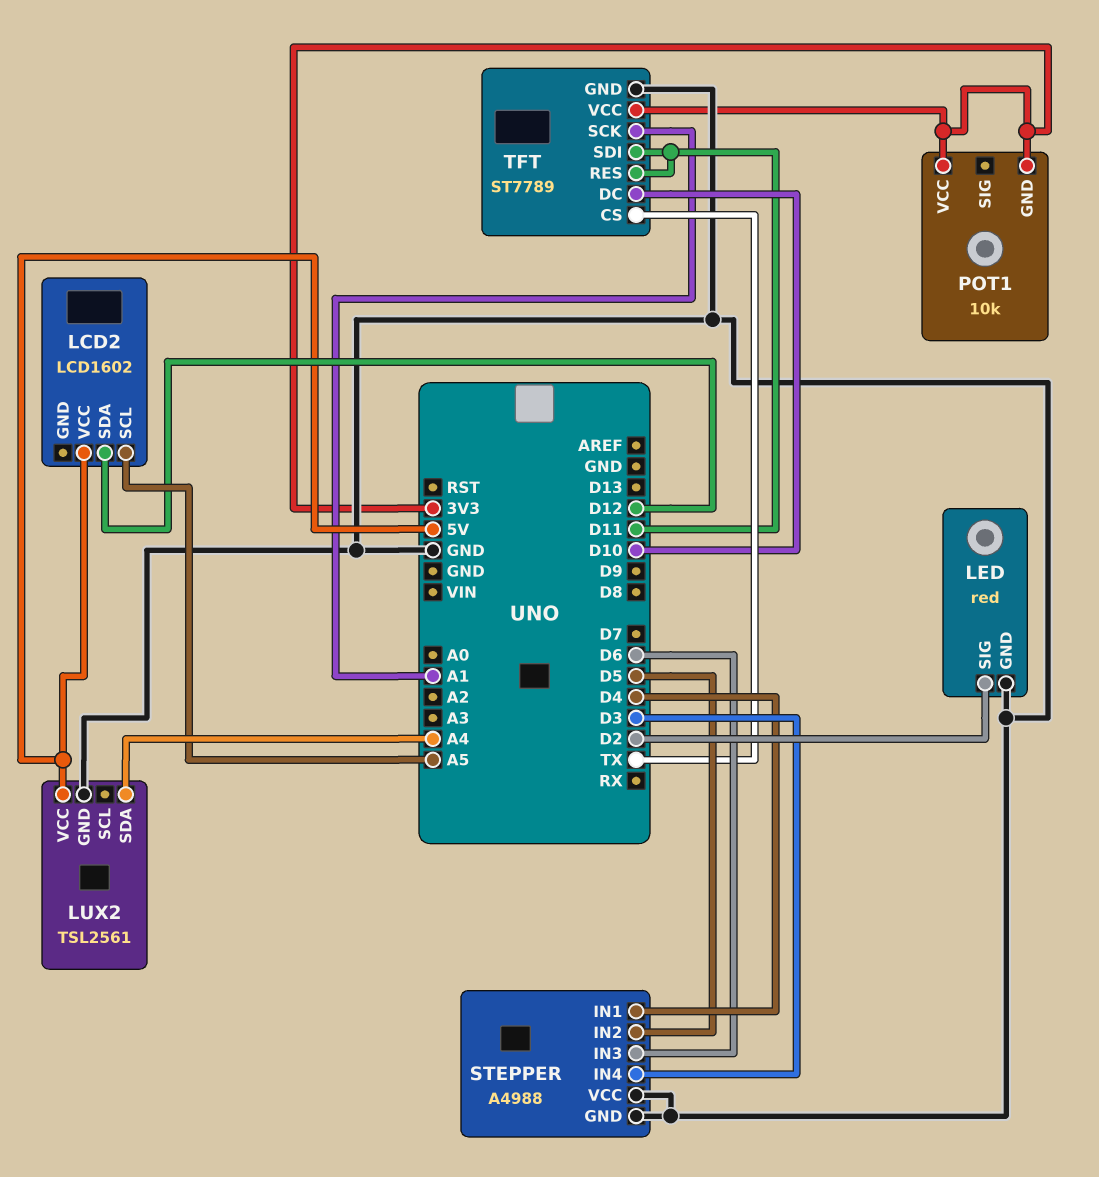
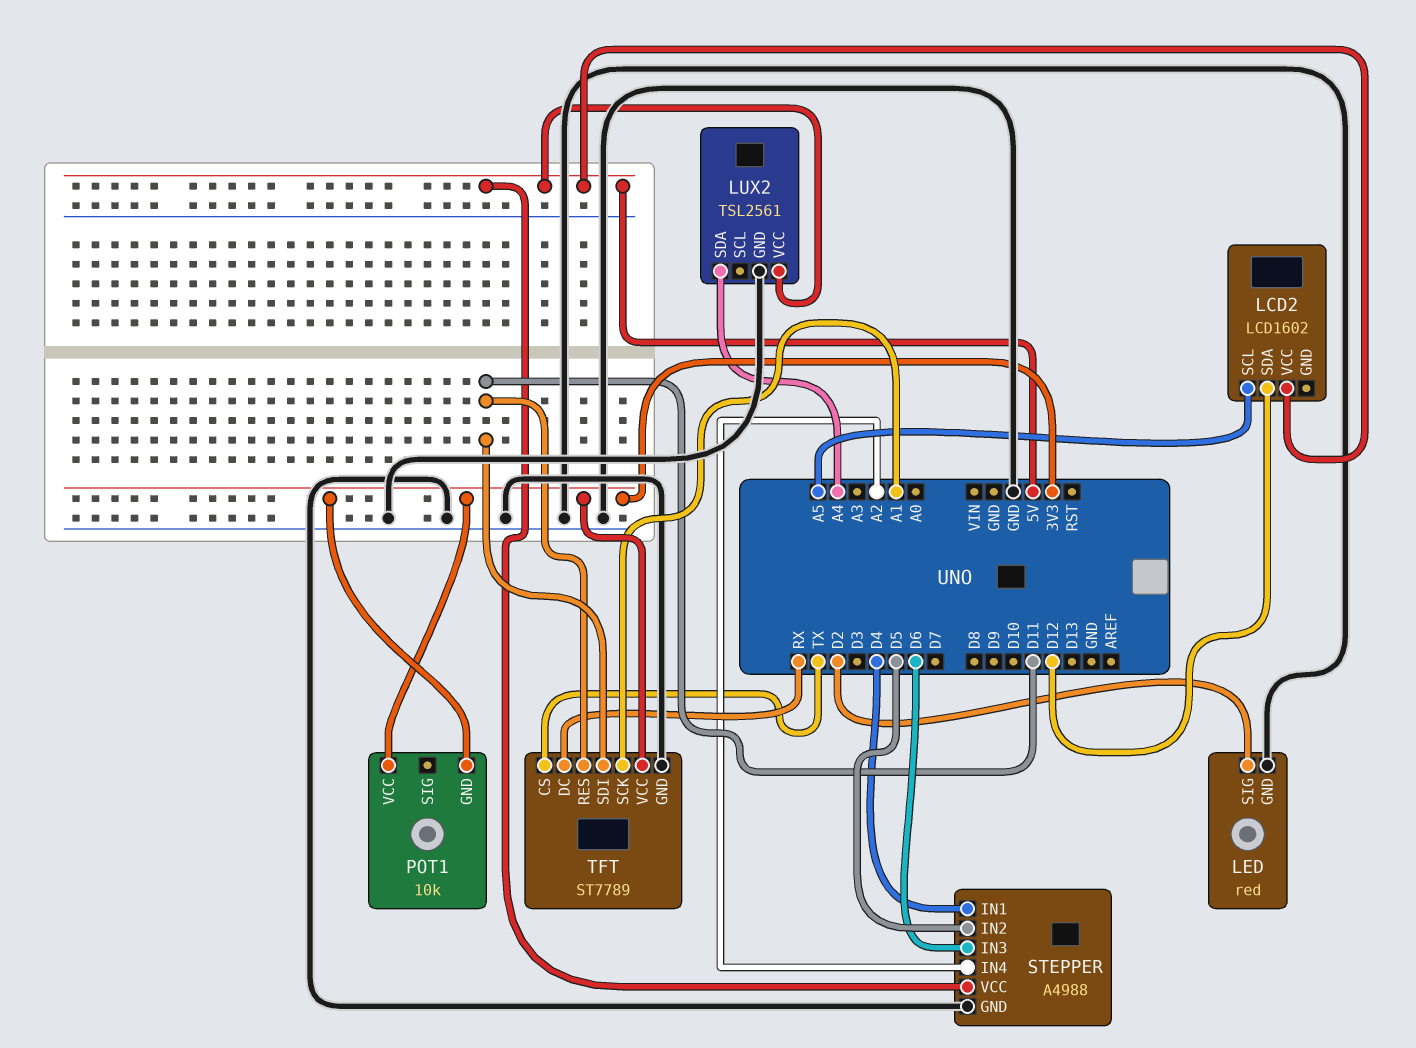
STEPPER pin IN4: D3 -> A2
STEPPER pin VCC: GND -> 5V
TFT pin DC: D10 -> RX

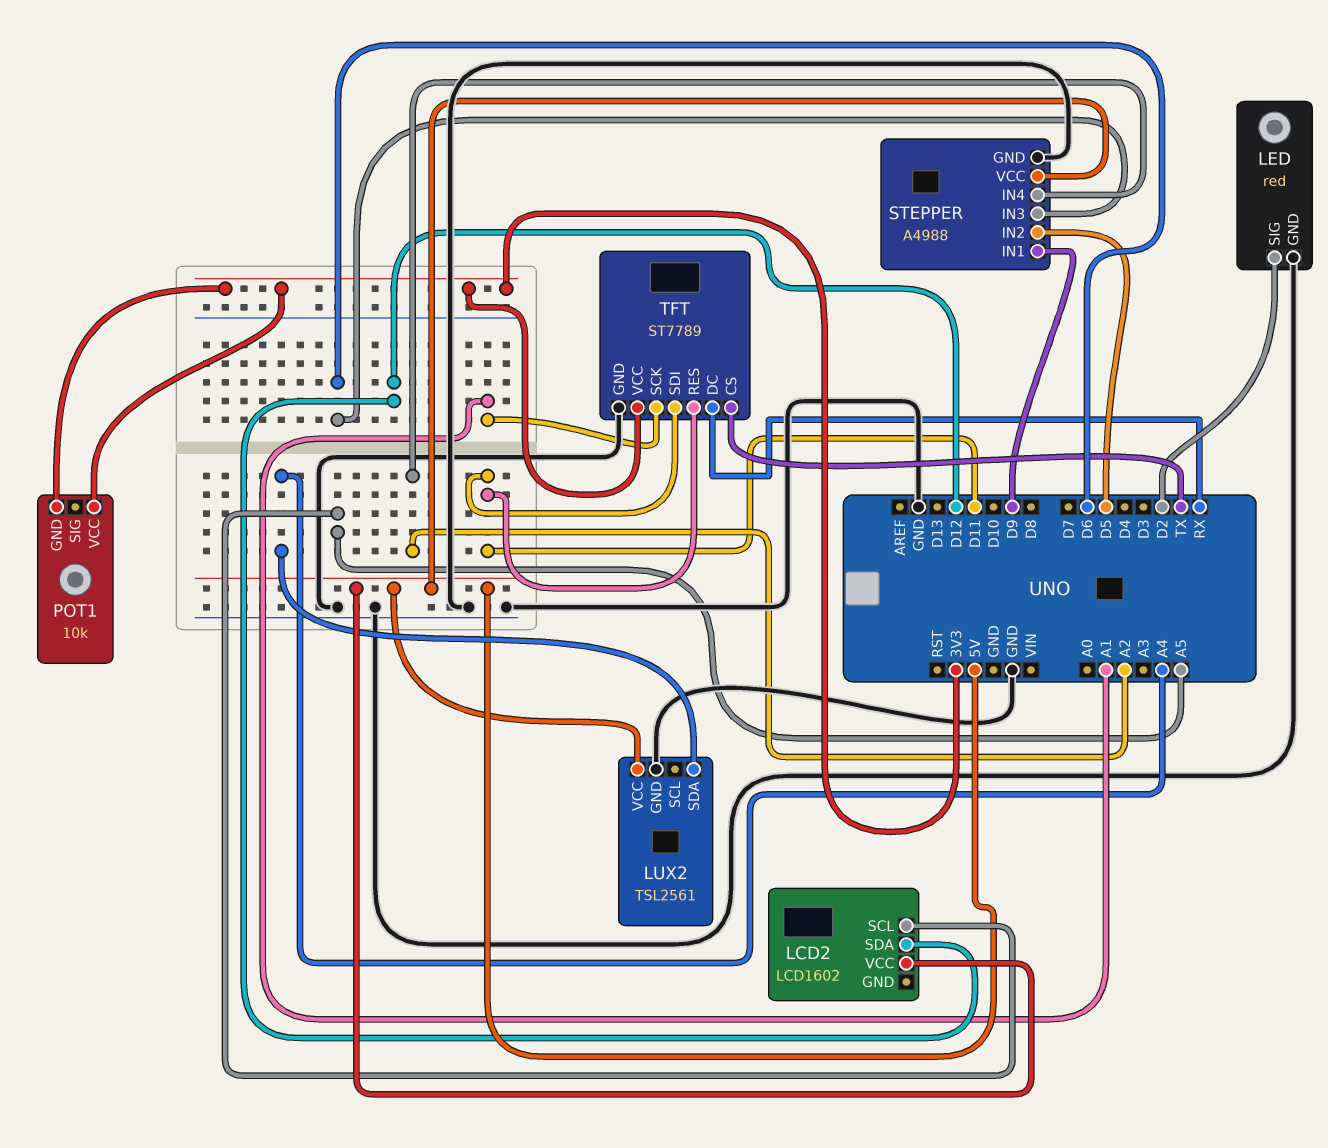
STEPPER pin IN1: D4 -> D9

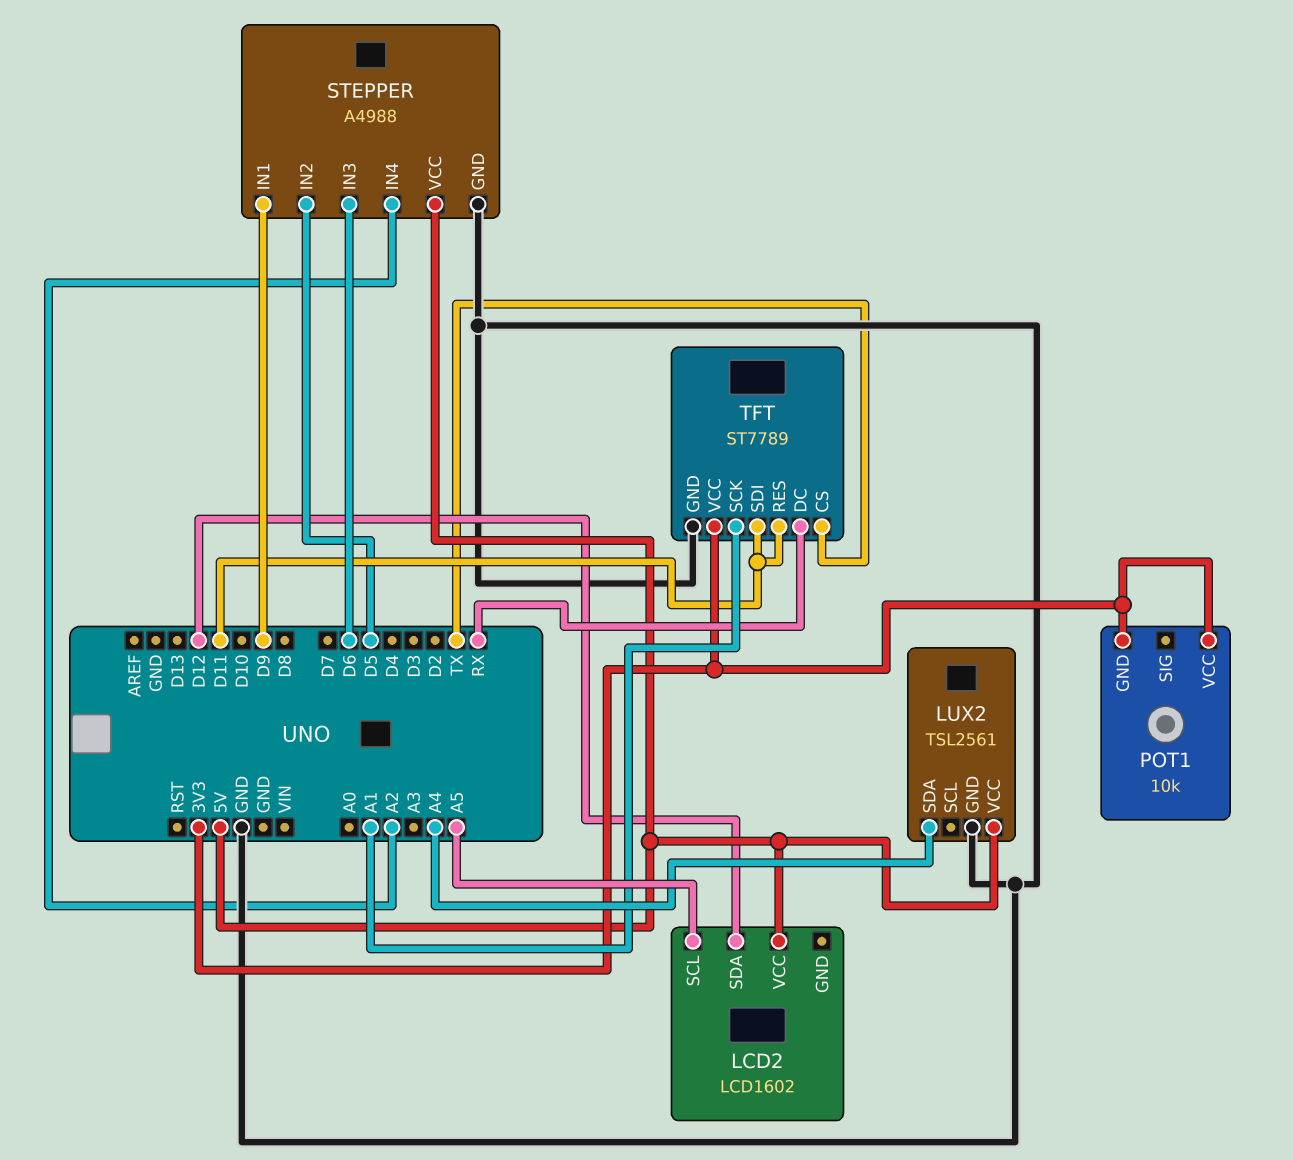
LED: red -> none
LED pin GND: GND -> none
LED pin SIG: D2 -> none

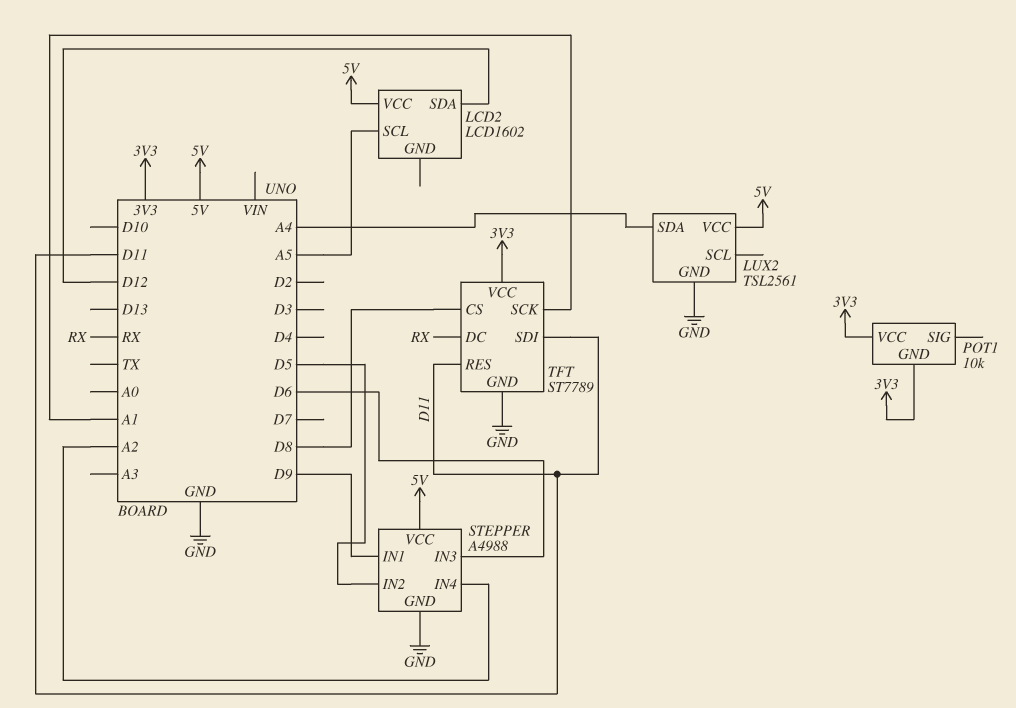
TFT pin CS: TX -> D8

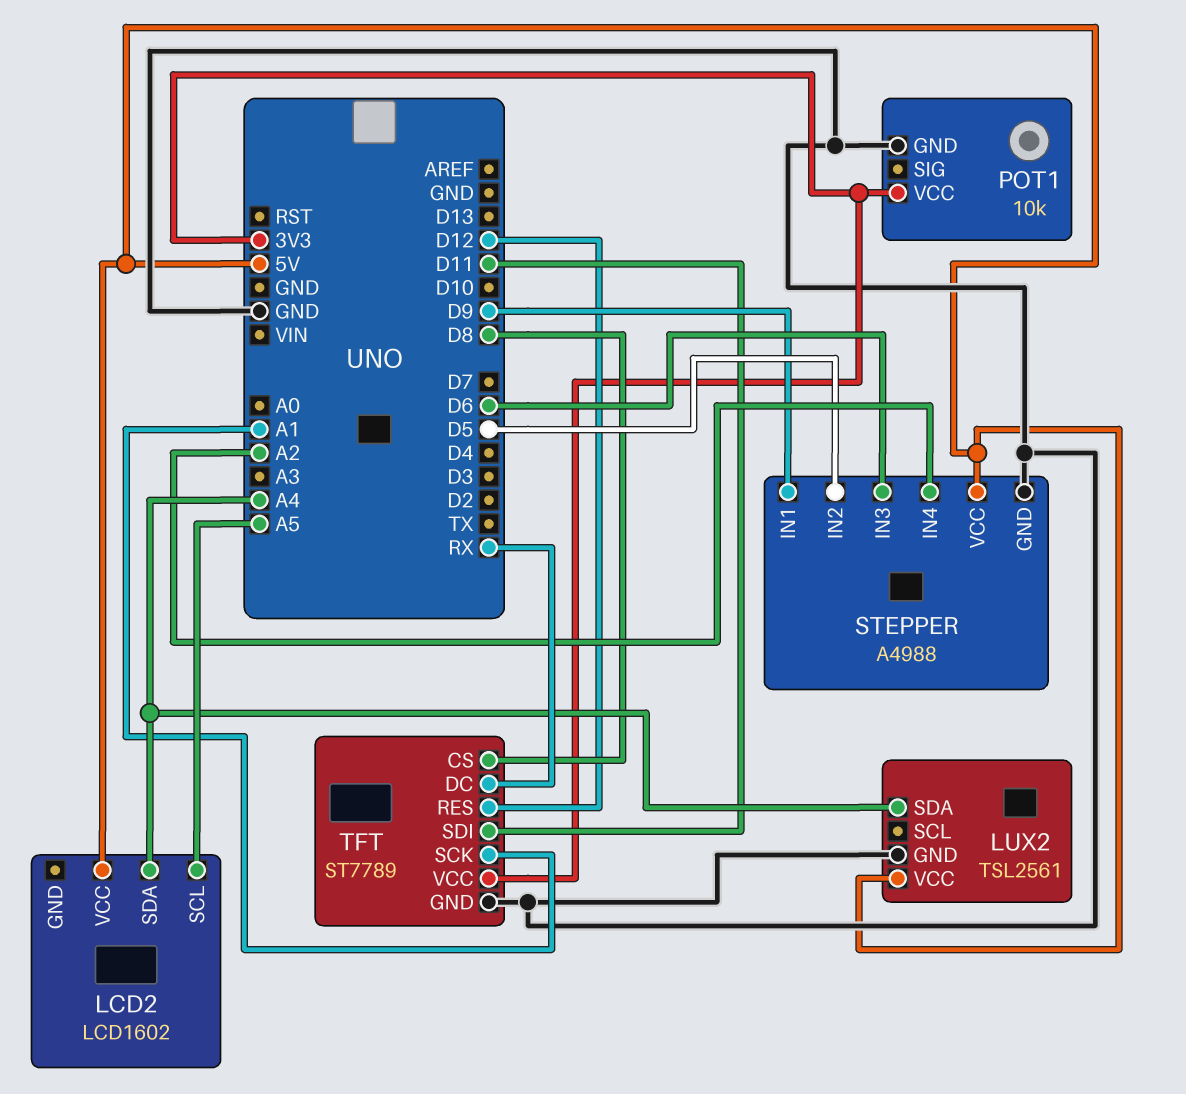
LCD2 pin SDA: D12 -> A4
POT1 pin GND: 3V3 -> GND
TFT pin RES: D11 -> D12

